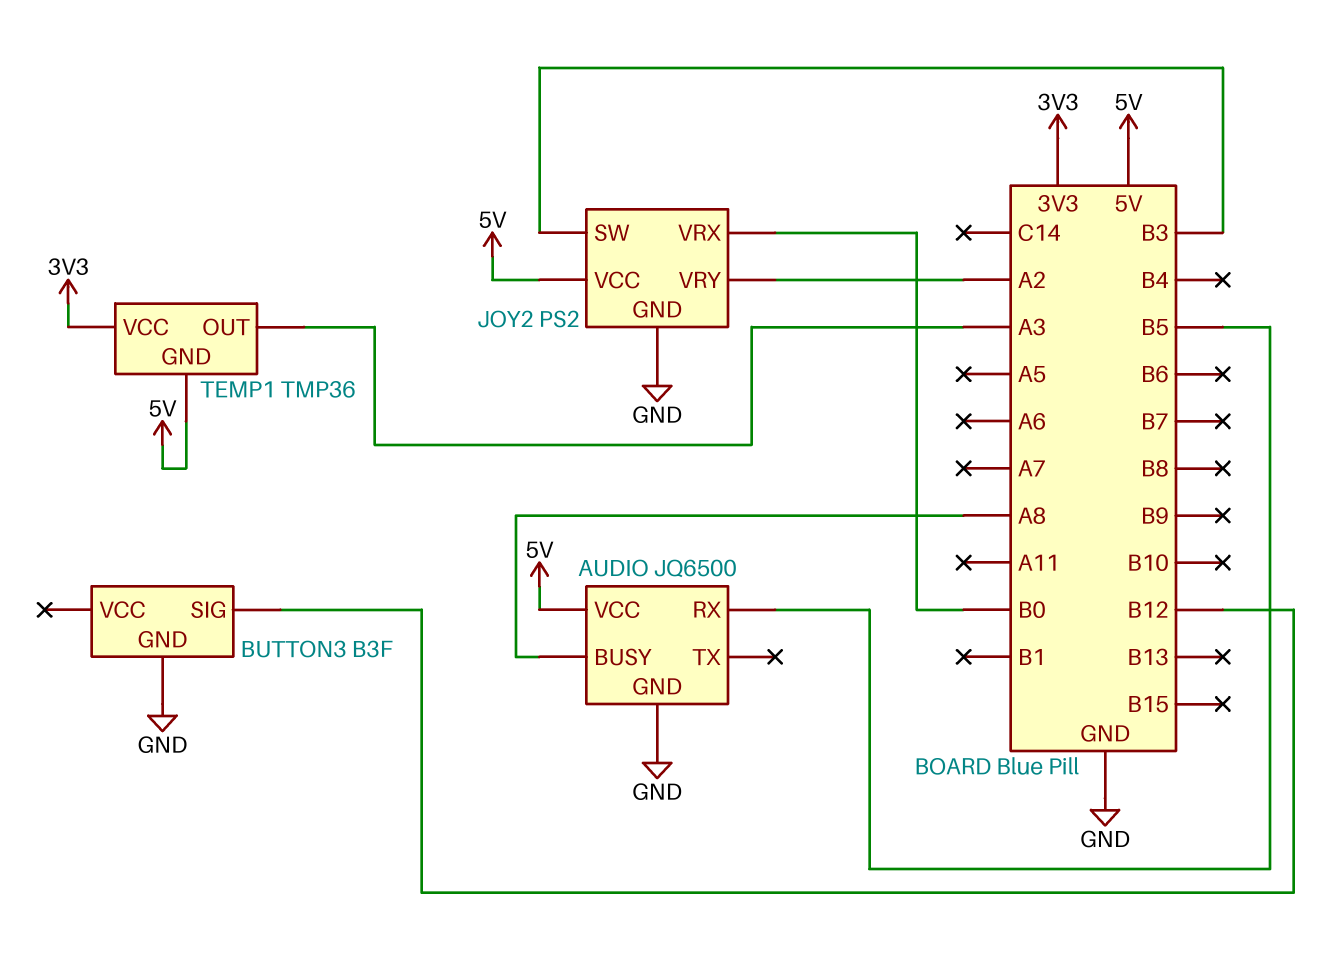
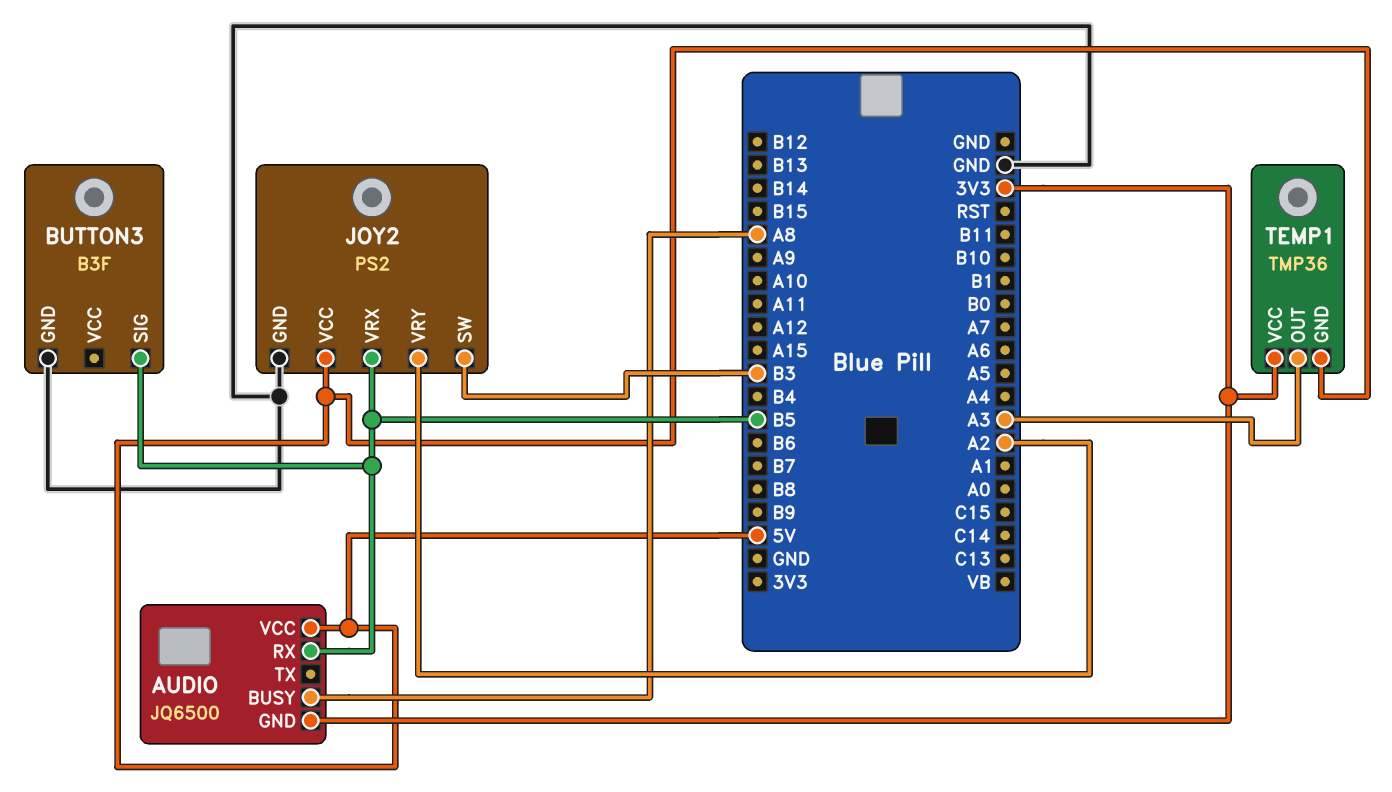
AUDIO pin GND: GND -> 3V3
BUTTON3 pin SIG: B12 -> B5
JOY2 pin VRX: B0 -> B5

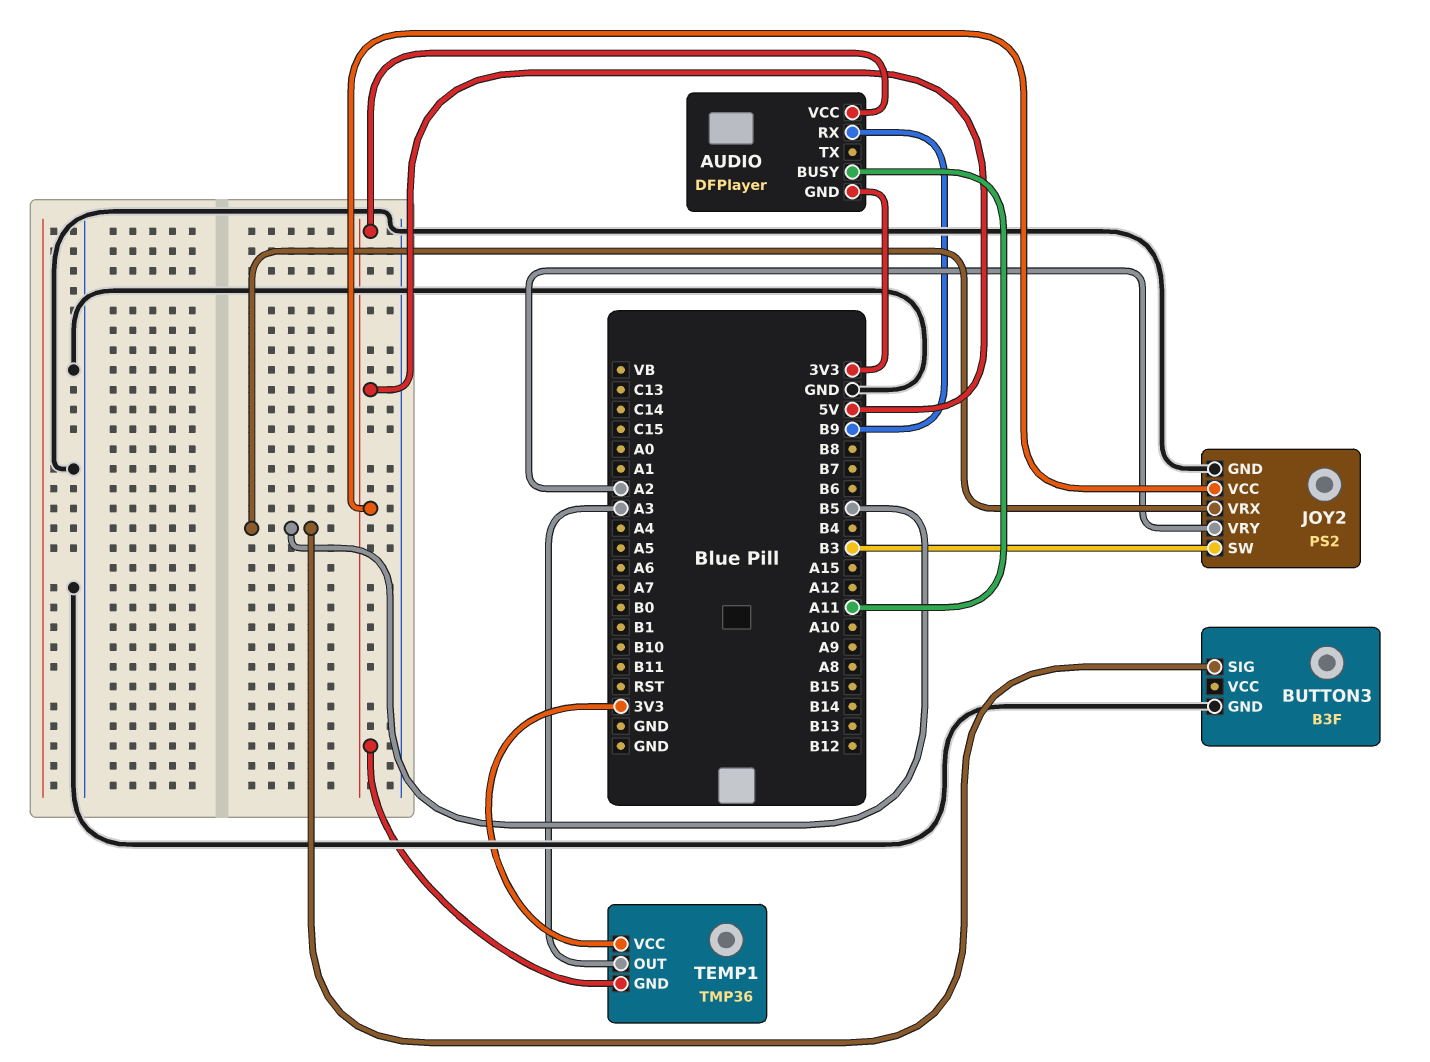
AUDIO: JQ6500 -> DFPlayer
AUDIO pin BUSY: A8 -> A11
AUDIO pin RX: B5 -> B9

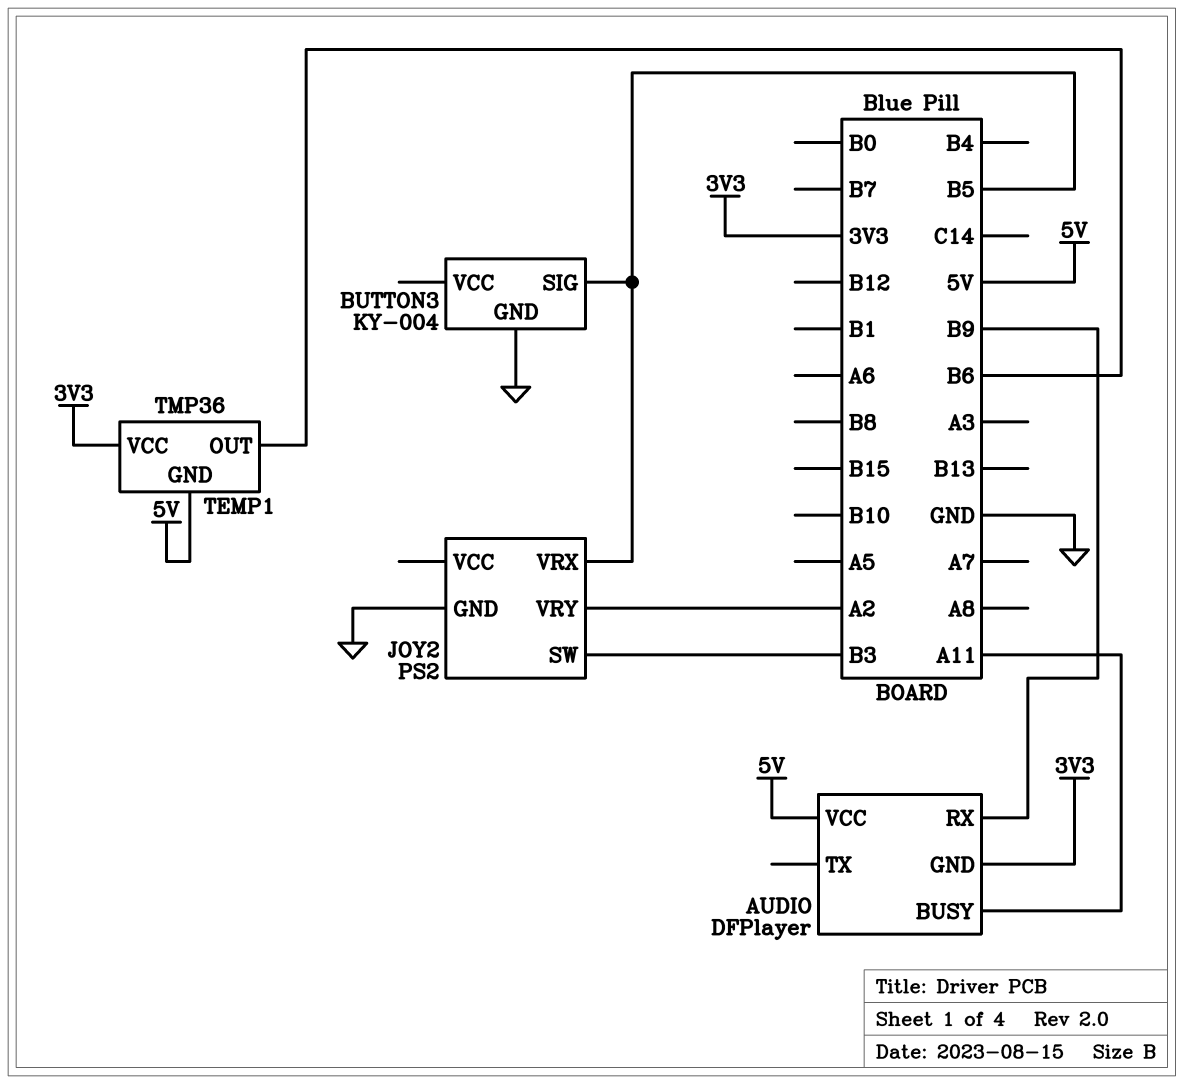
BUTTON3: B3F -> KY-004
JOY2 pin VCC: 5V -> none
TEMP1 pin OUT: A3 -> B6

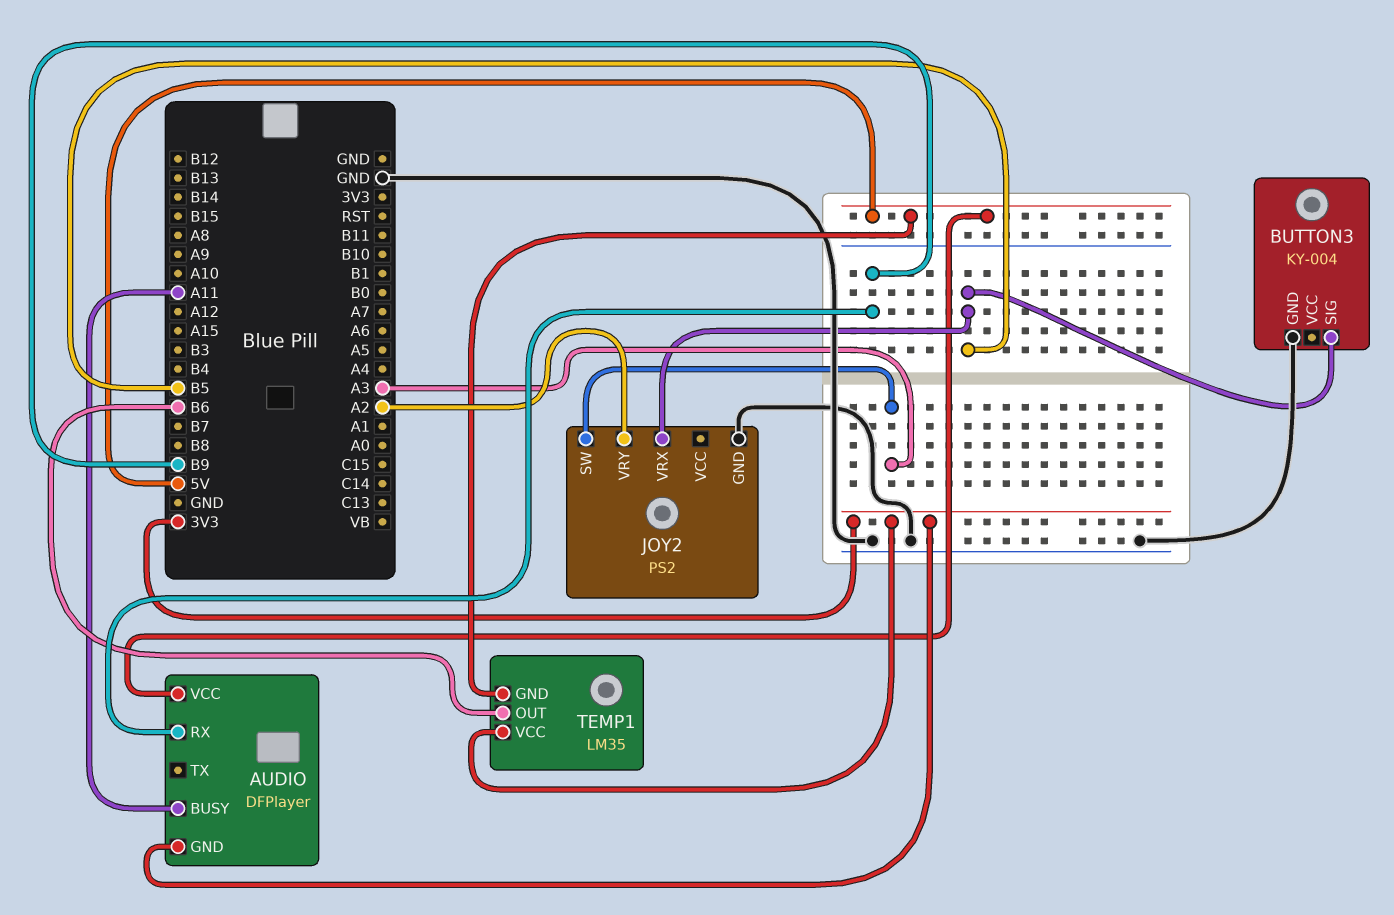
JOY2 pin SW: B3 -> A3
TEMP1: TMP36 -> LM35

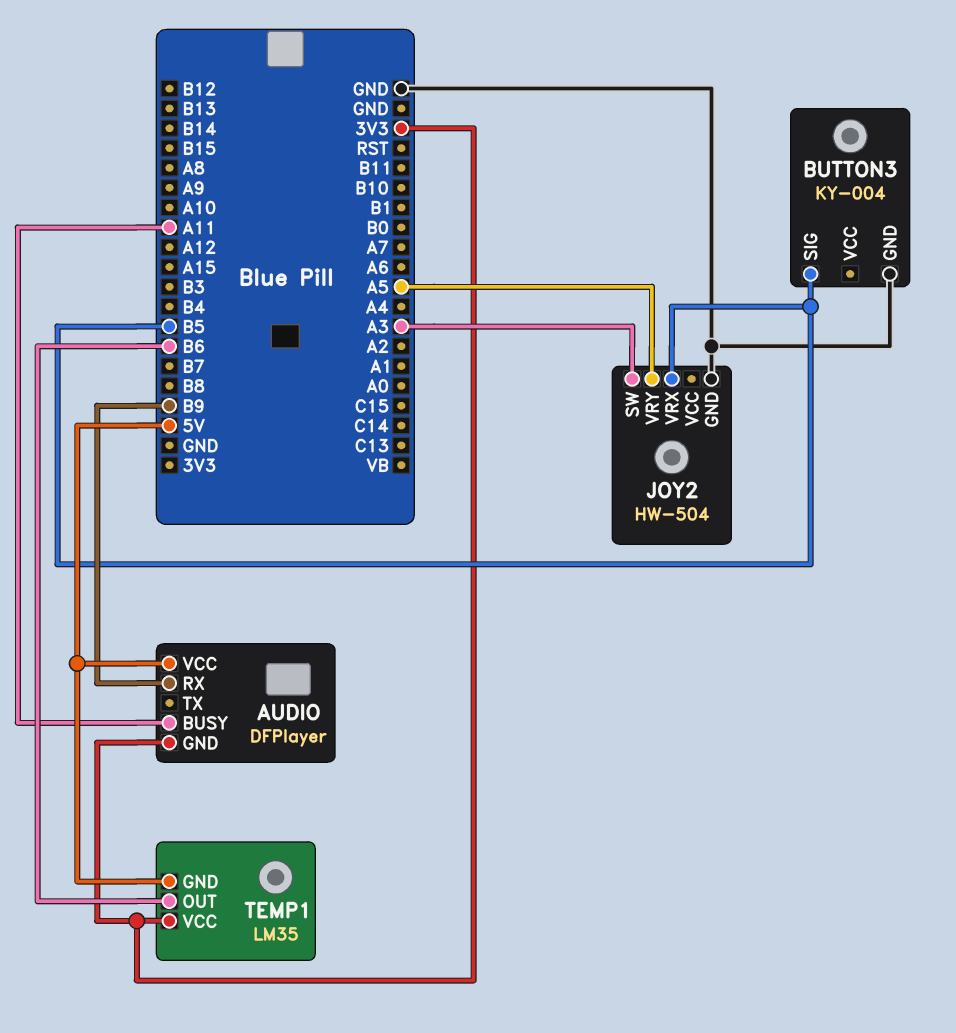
JOY2: PS2 -> HW-504
JOY2 pin VRY: A2 -> A5

